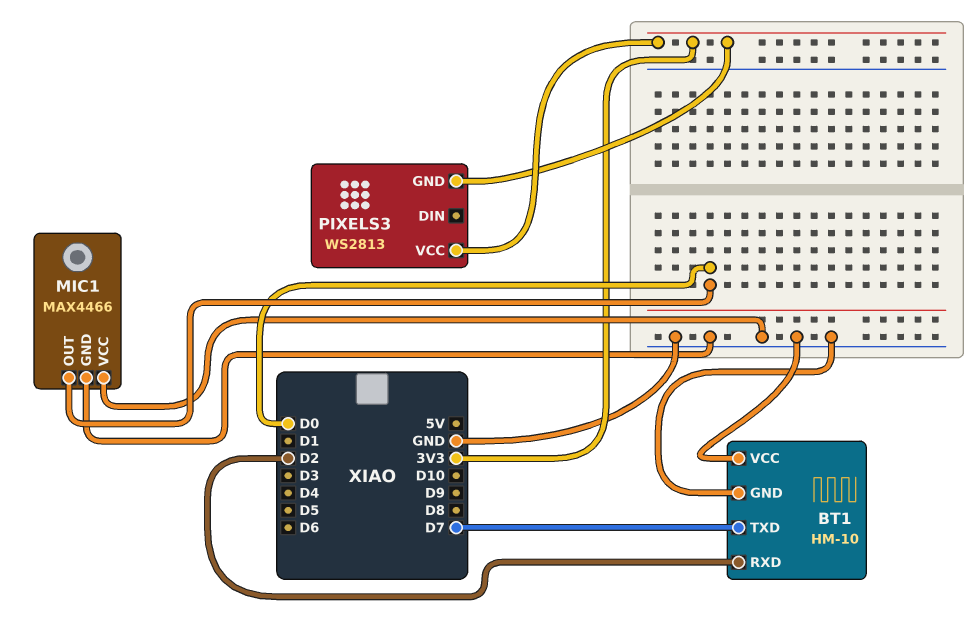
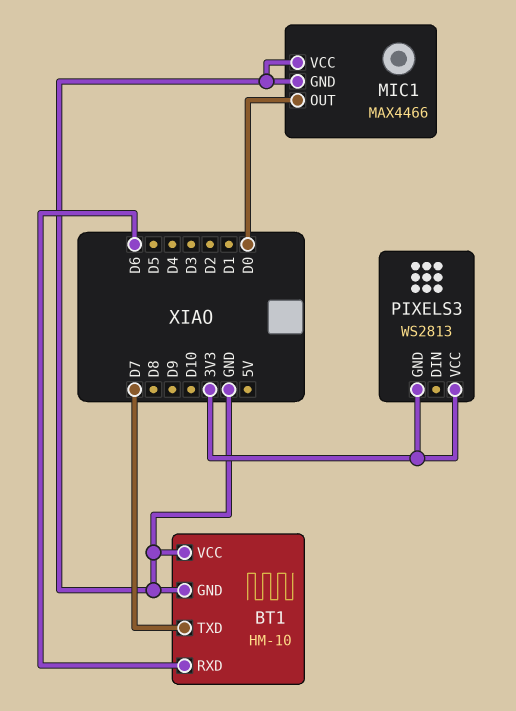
BT1 pin RXD: D2 -> D6

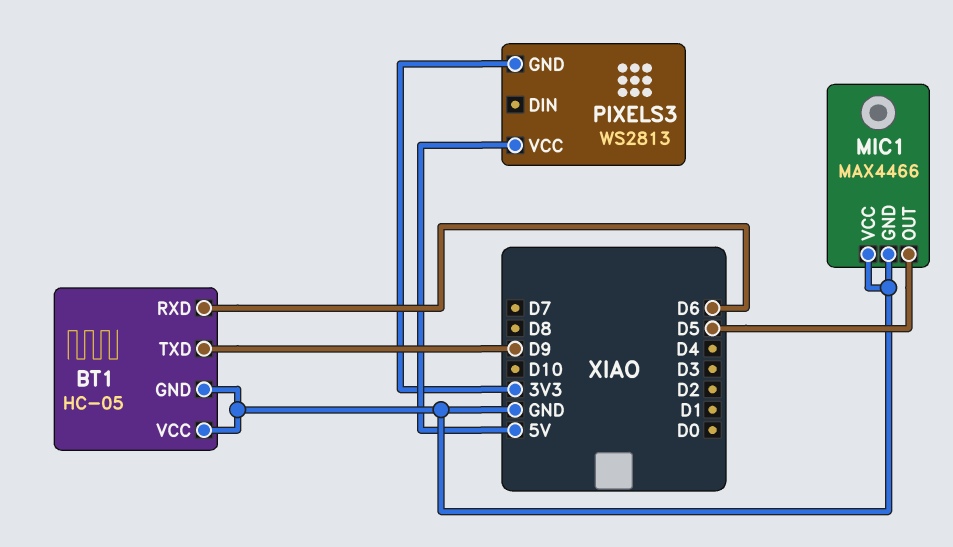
BT1: HM-10 -> HC-05
BT1 pin TXD: D7 -> D9
MIC1 pin OUT: D0 -> D5
PIXELS3 pin VCC: 3V3 -> 5V

